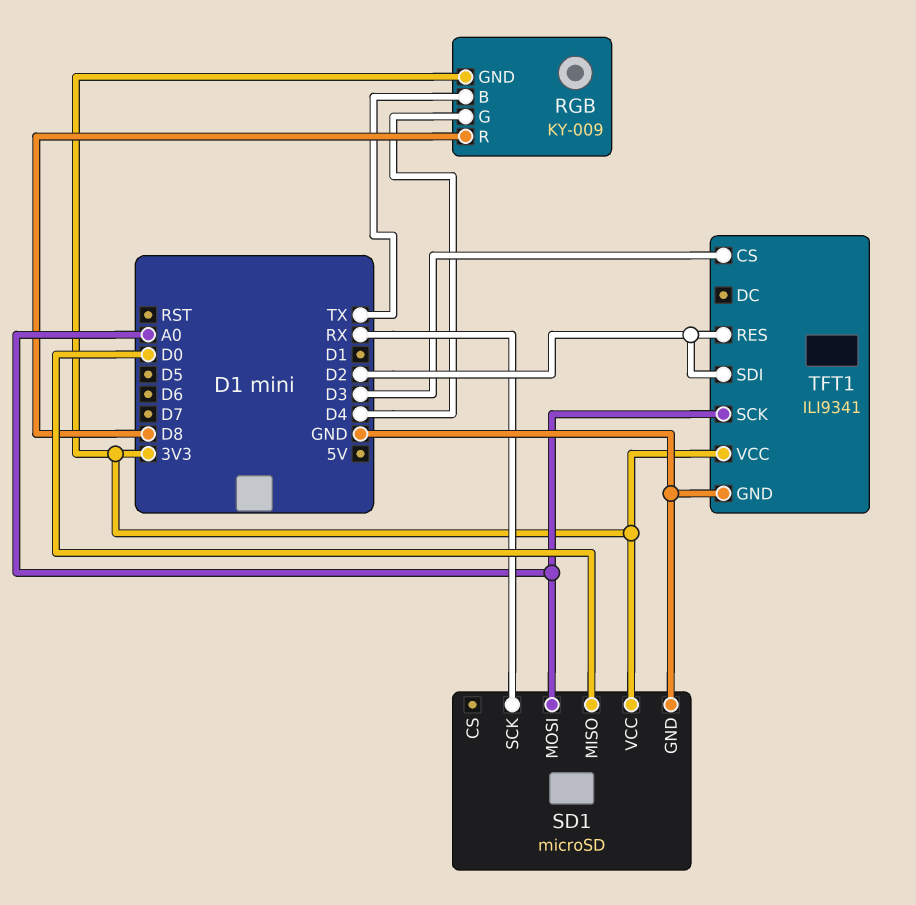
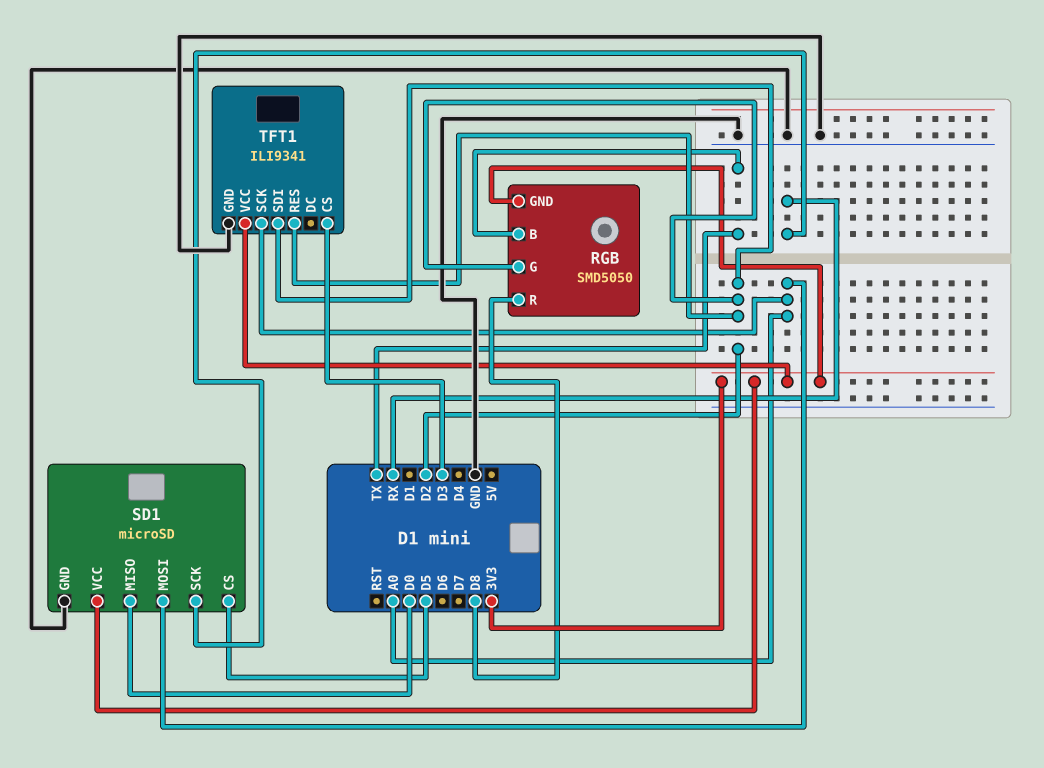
RGB: KY-009 -> SMD5050
RGB pin G: D4 -> D2
SD1 pin CS: none -> D5

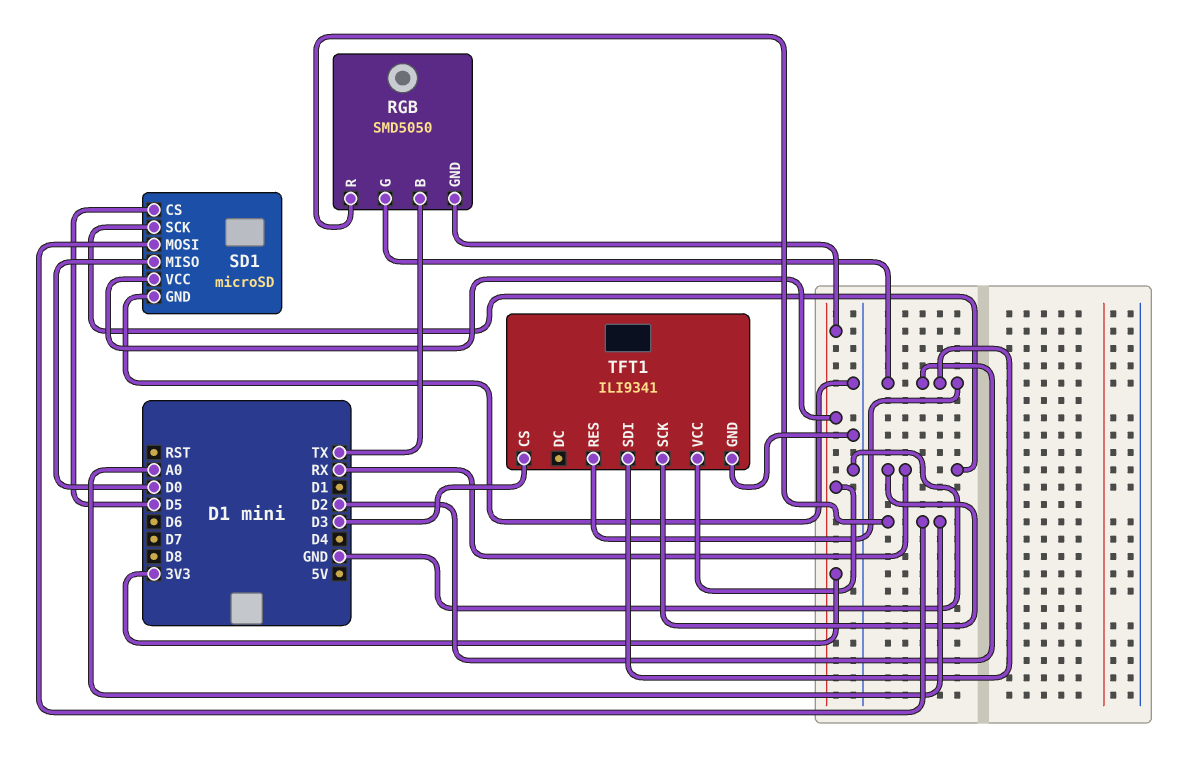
RGB pin R: D8 -> A0
TFT1 pin SCK: A0 -> RX

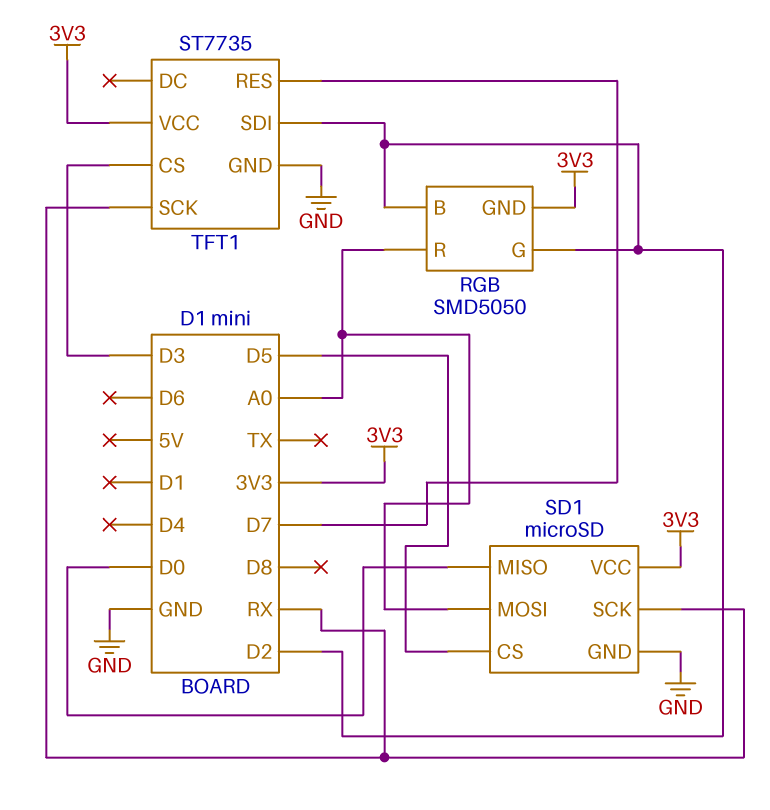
RGB pin B: TX -> D2
TFT1: ILI9341 -> ST7735
TFT1 pin RES: D2 -> D7

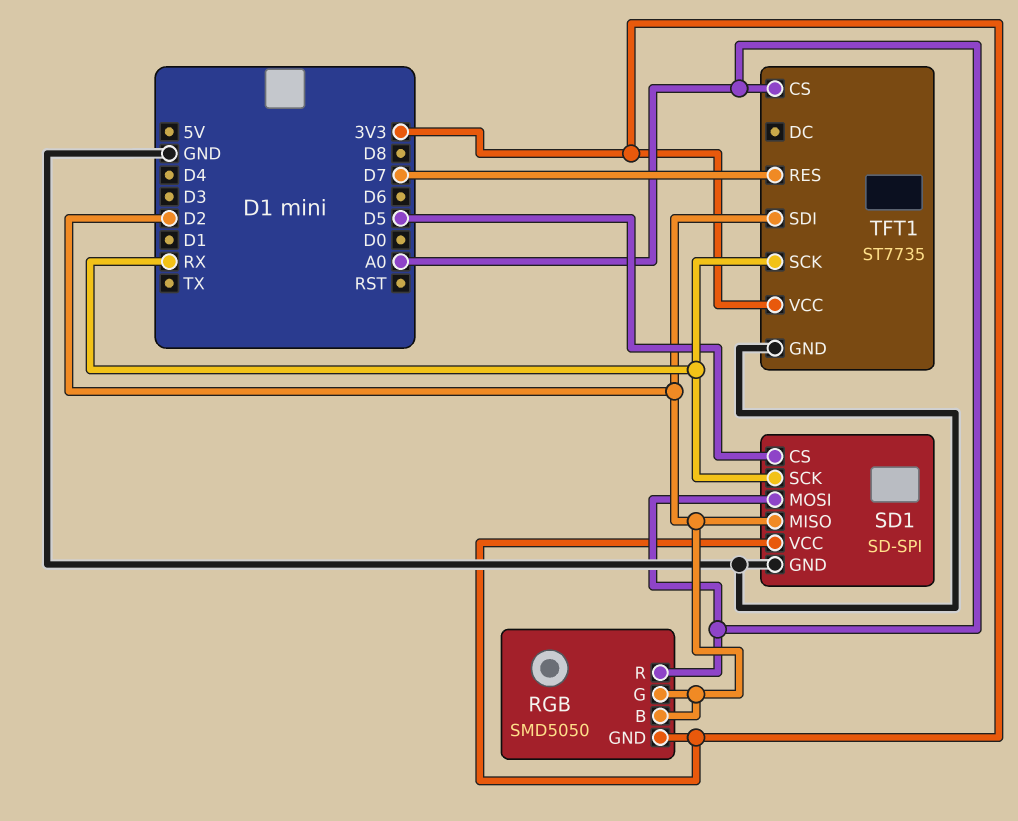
SD1: microSD -> SD-SPI
SD1 pin MISO: D0 -> D2
TFT1 pin CS: D3 -> A0

